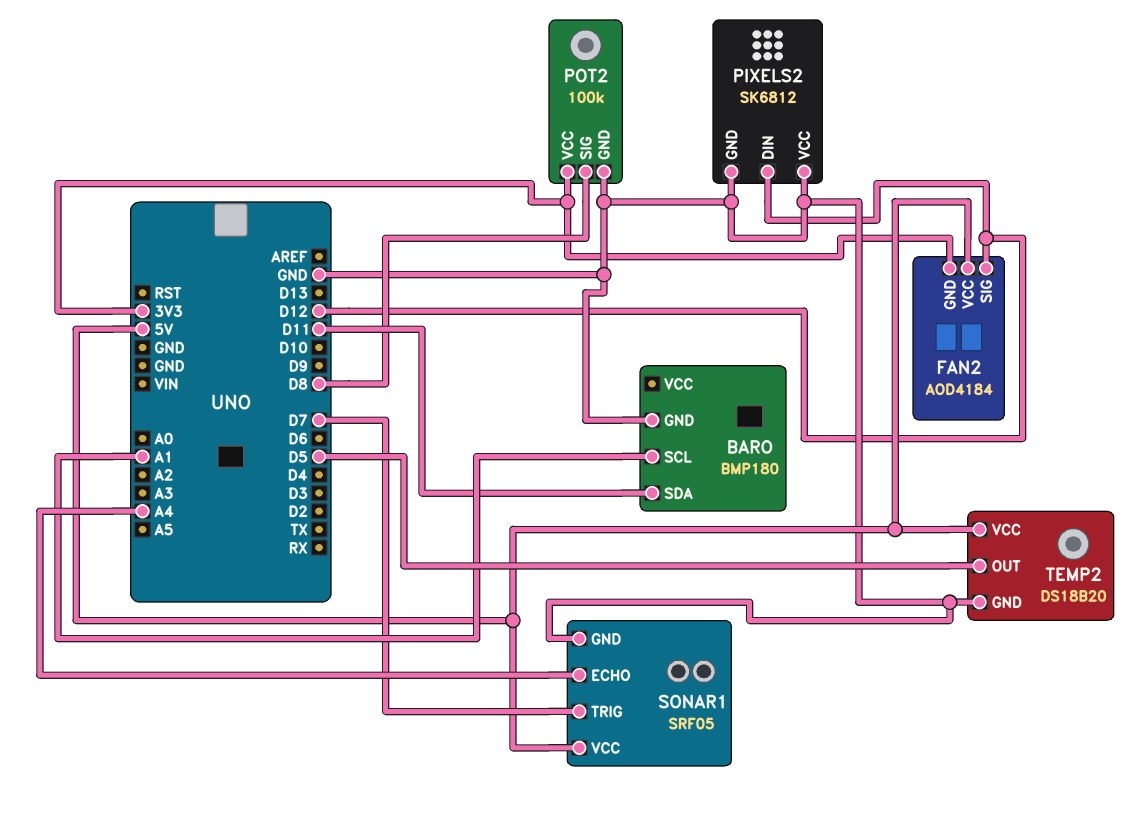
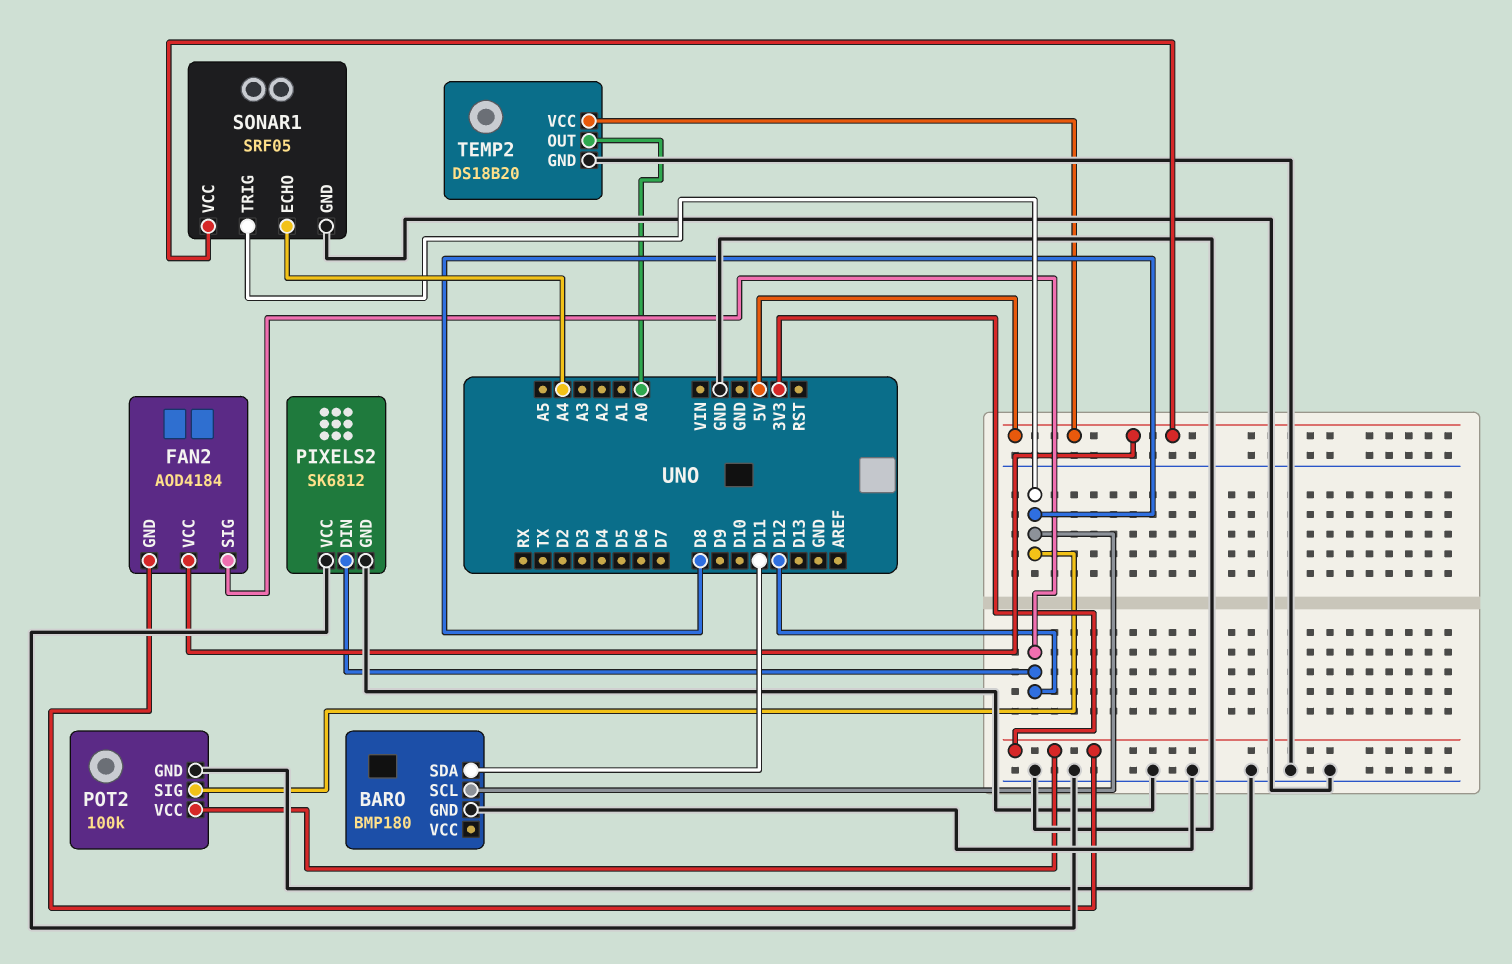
BARO pin SCL: A1 -> D8
SONAR1 pin TRIG: D7 -> D8
TEMP2 pin OUT: D5 -> A0

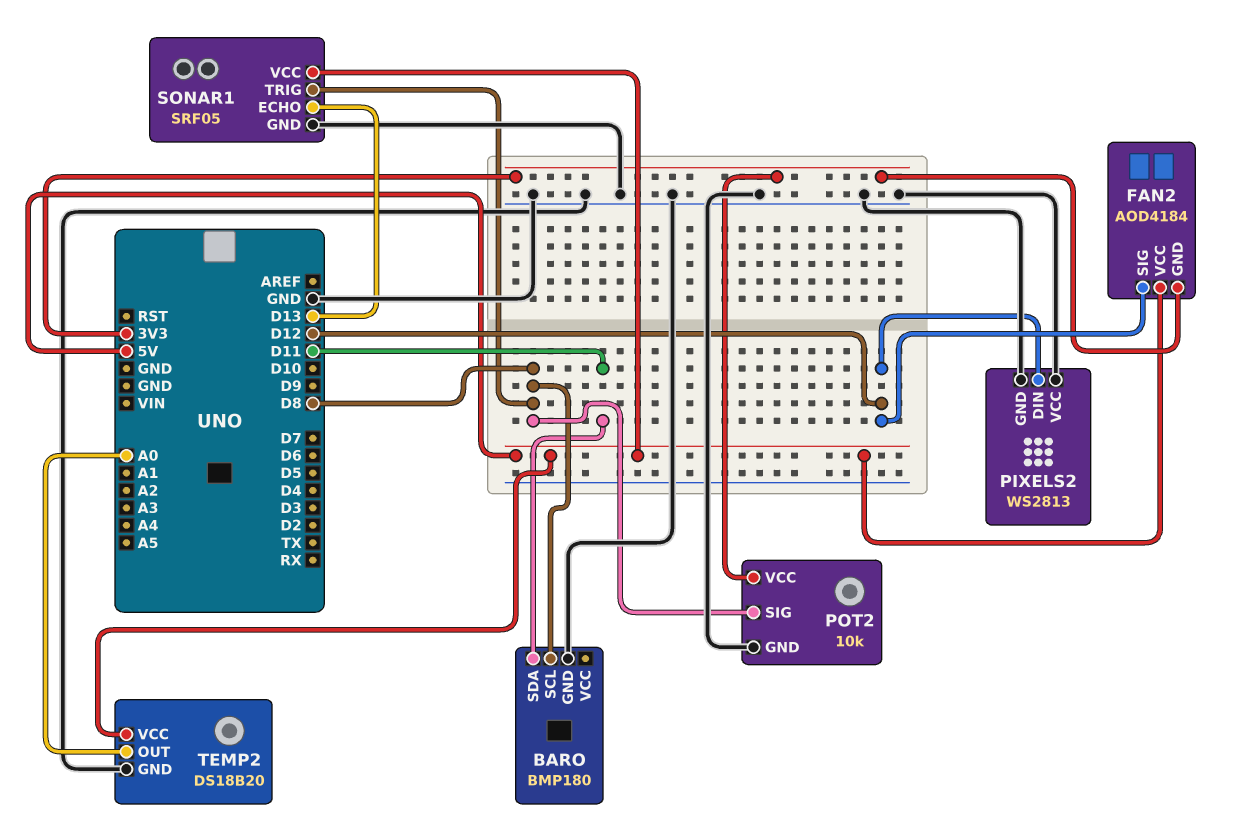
PIXELS2: SK6812 -> WS2813
POT2: 100k -> 10k
SONAR1 pin ECHO: A4 -> D13

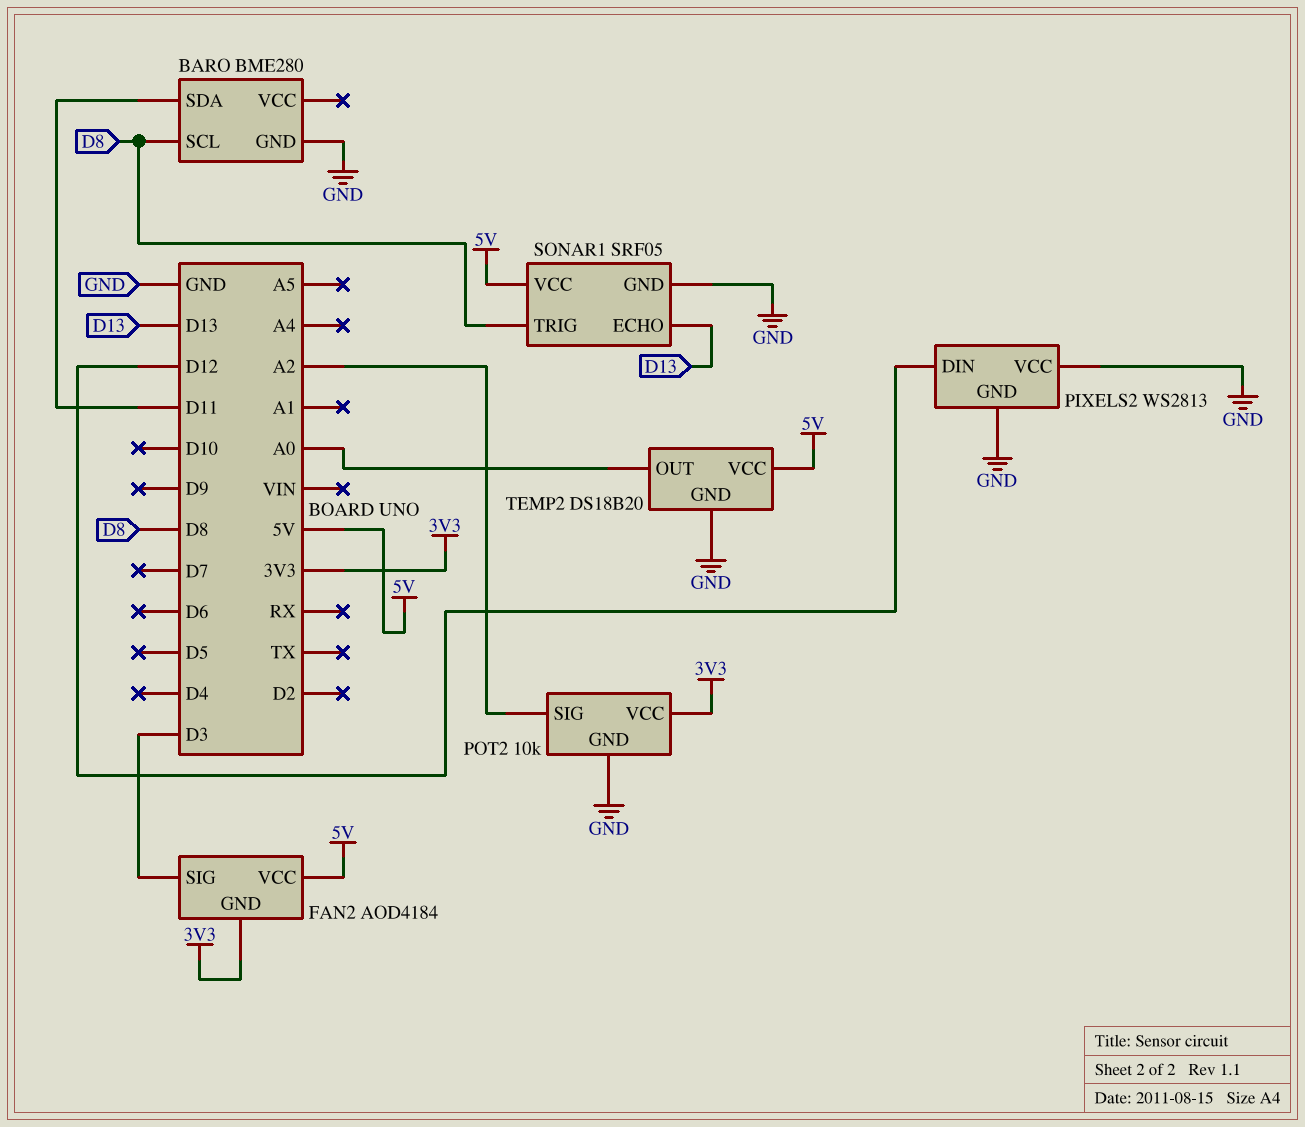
BARO: BMP180 -> BME280
FAN2 pin SIG: D12 -> D3
POT2 pin SIG: D8 -> A2

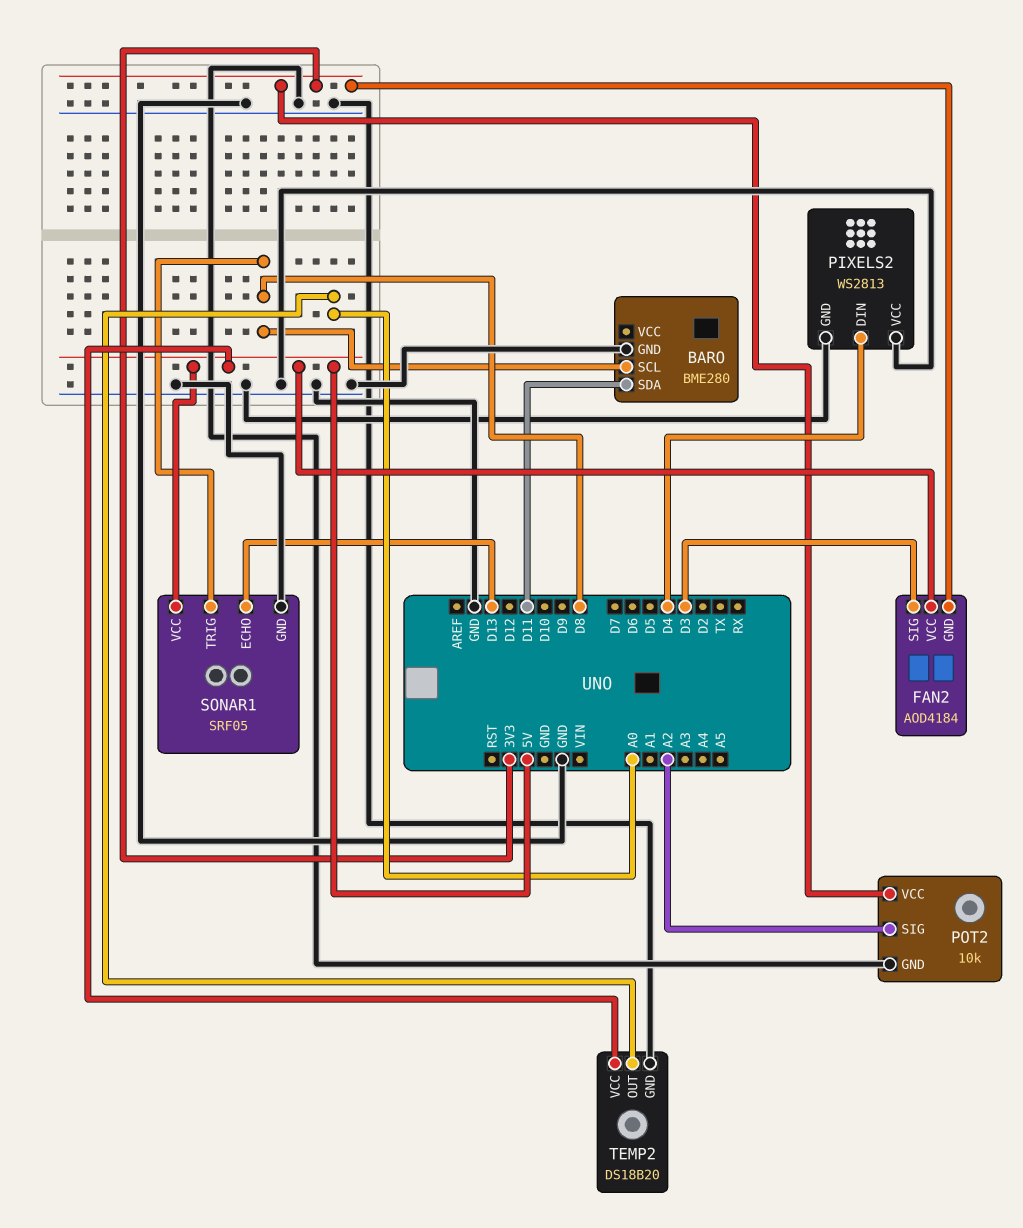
PIXELS2 pin DIN: D12 -> D4

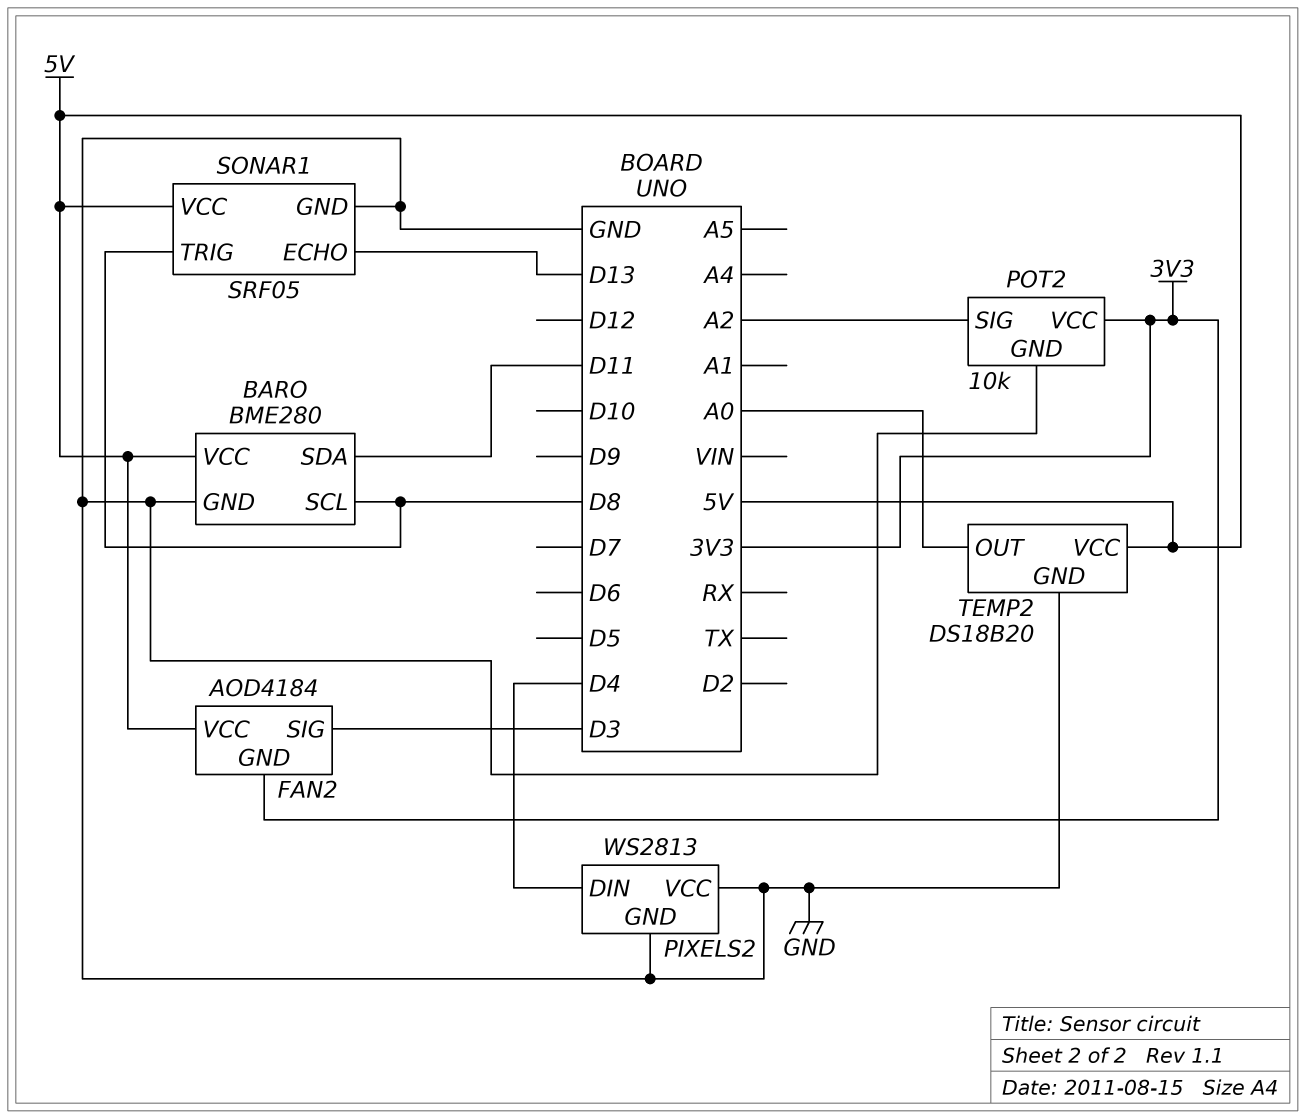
BARO pin VCC: none -> 5V

